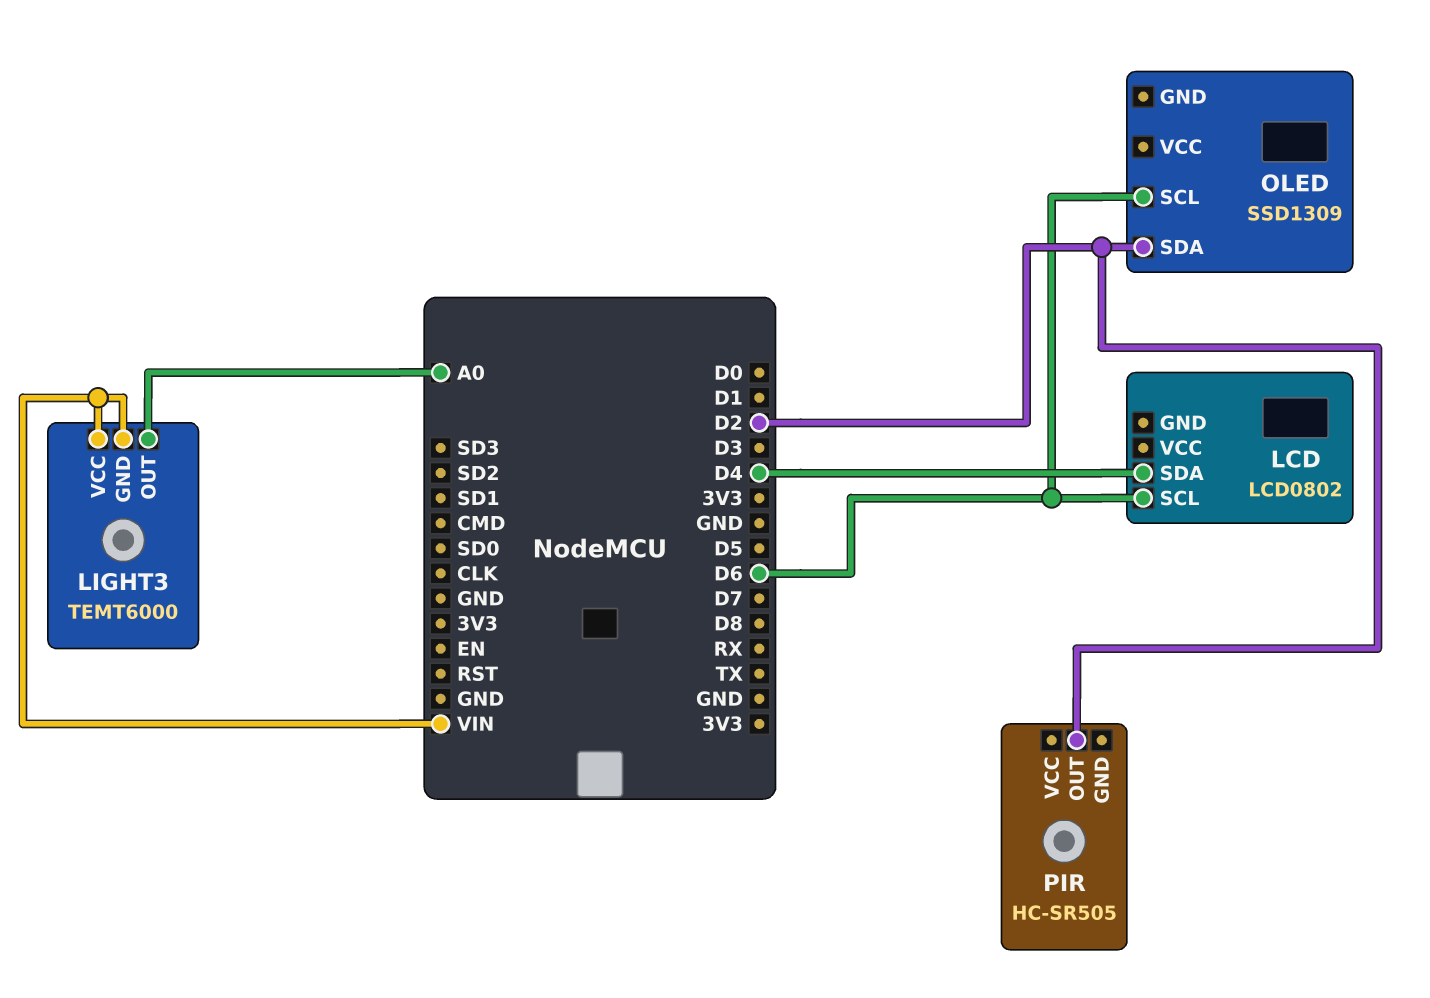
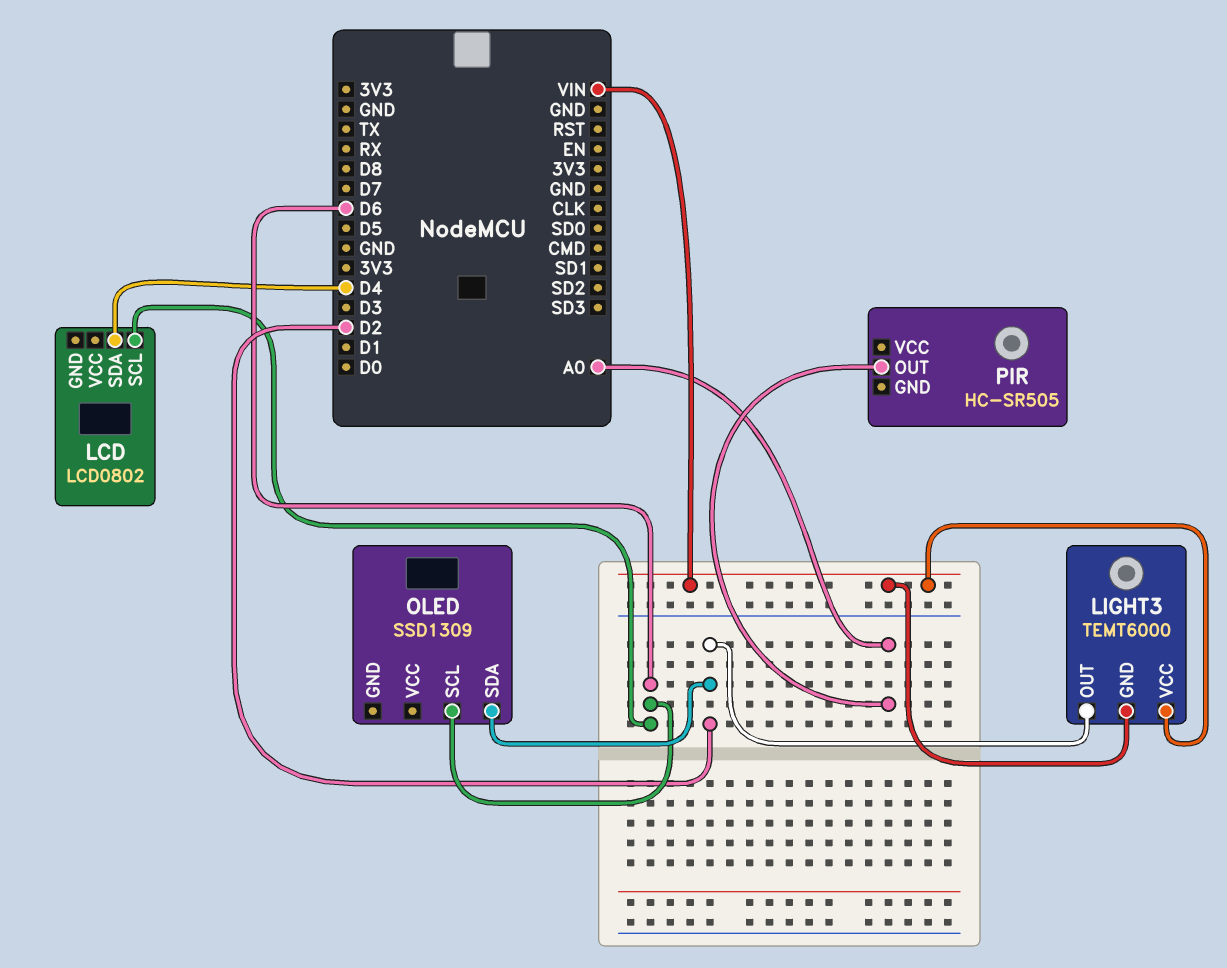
LIGHT3 pin OUT: A0 -> D2
PIR pin OUT: D2 -> A0

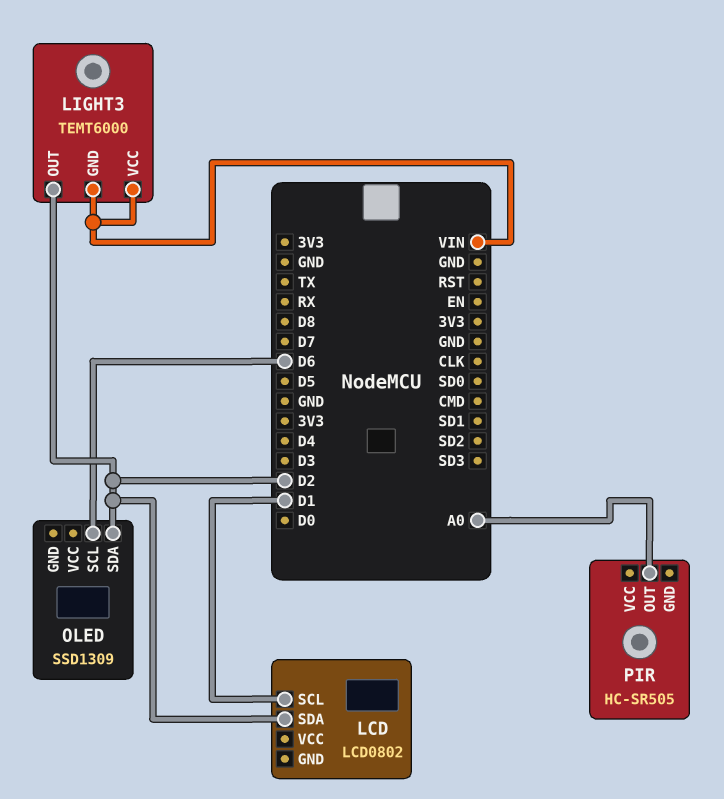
LCD pin SCL: D6 -> D1
LCD pin SDA: D4 -> D2

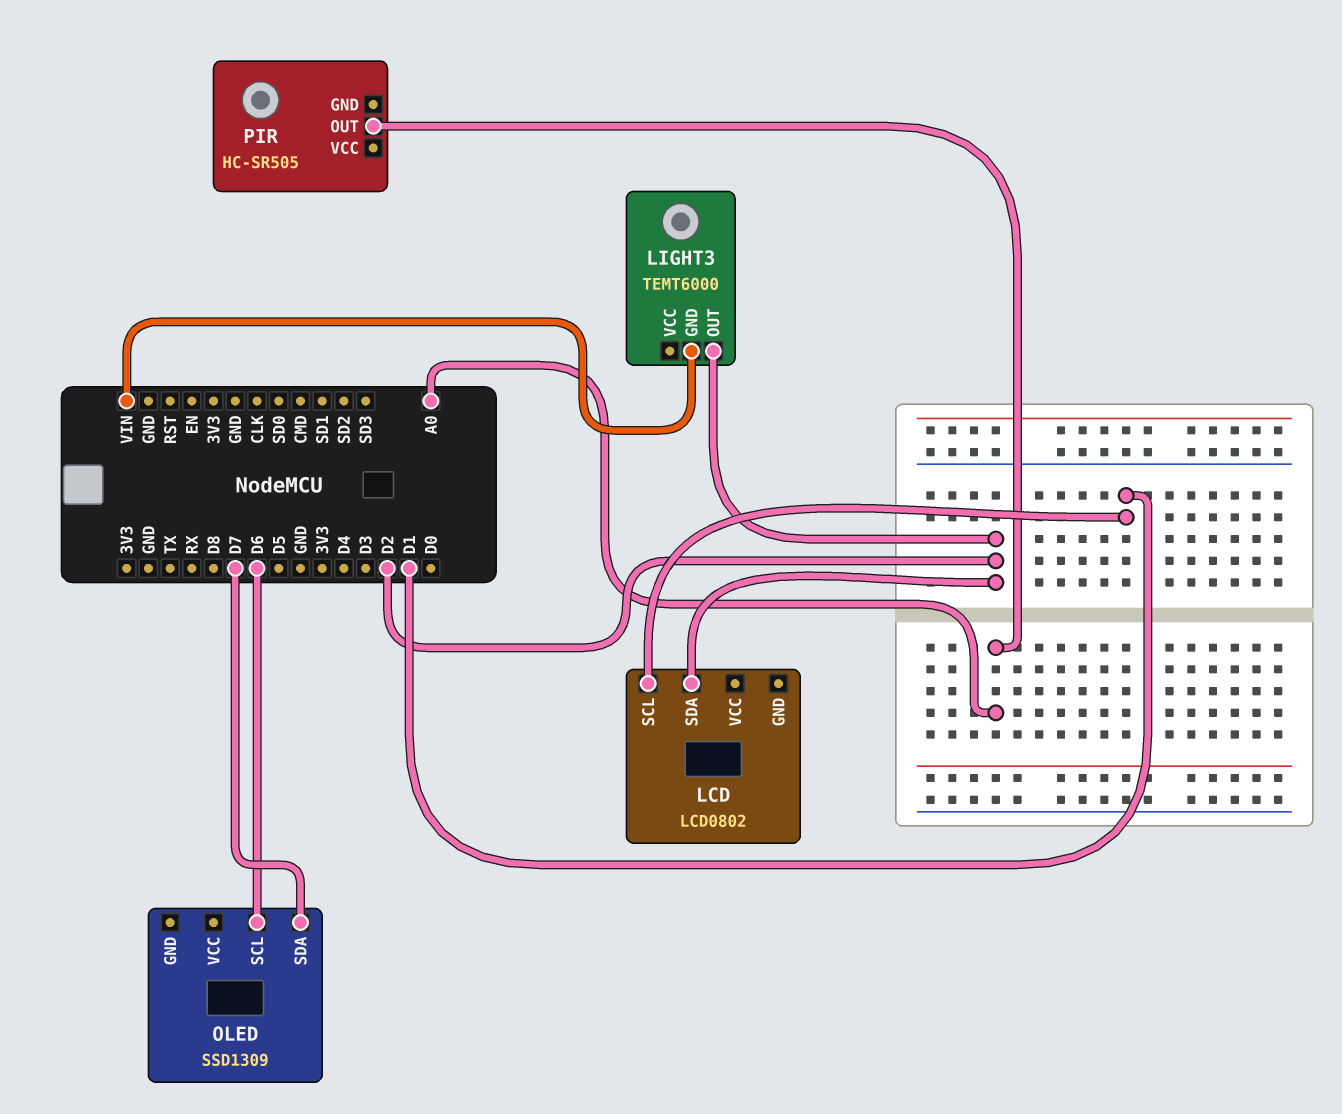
LIGHT3 pin VCC: VIN -> none
OLED pin SDA: D2 -> D7

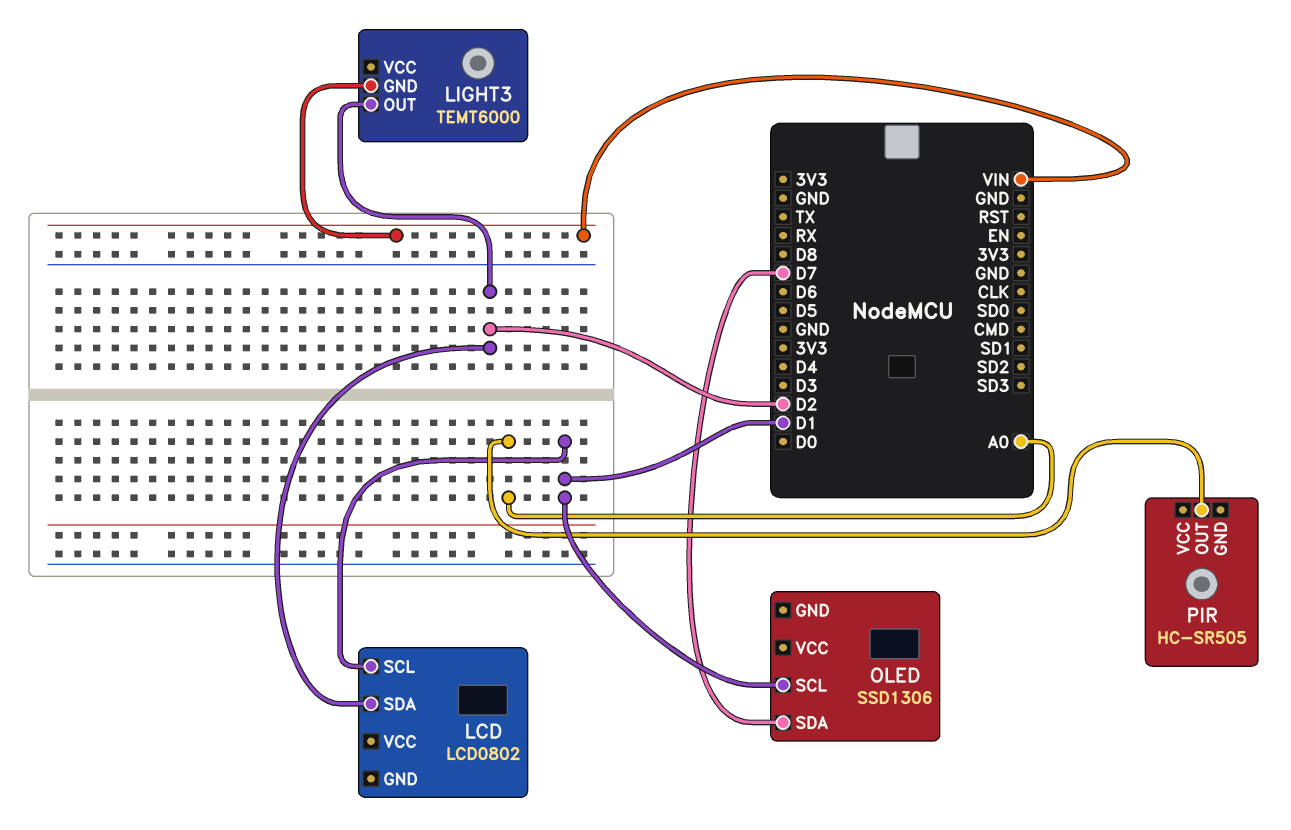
OLED: SSD1309 -> SSD1306
OLED pin SCL: D6 -> D1

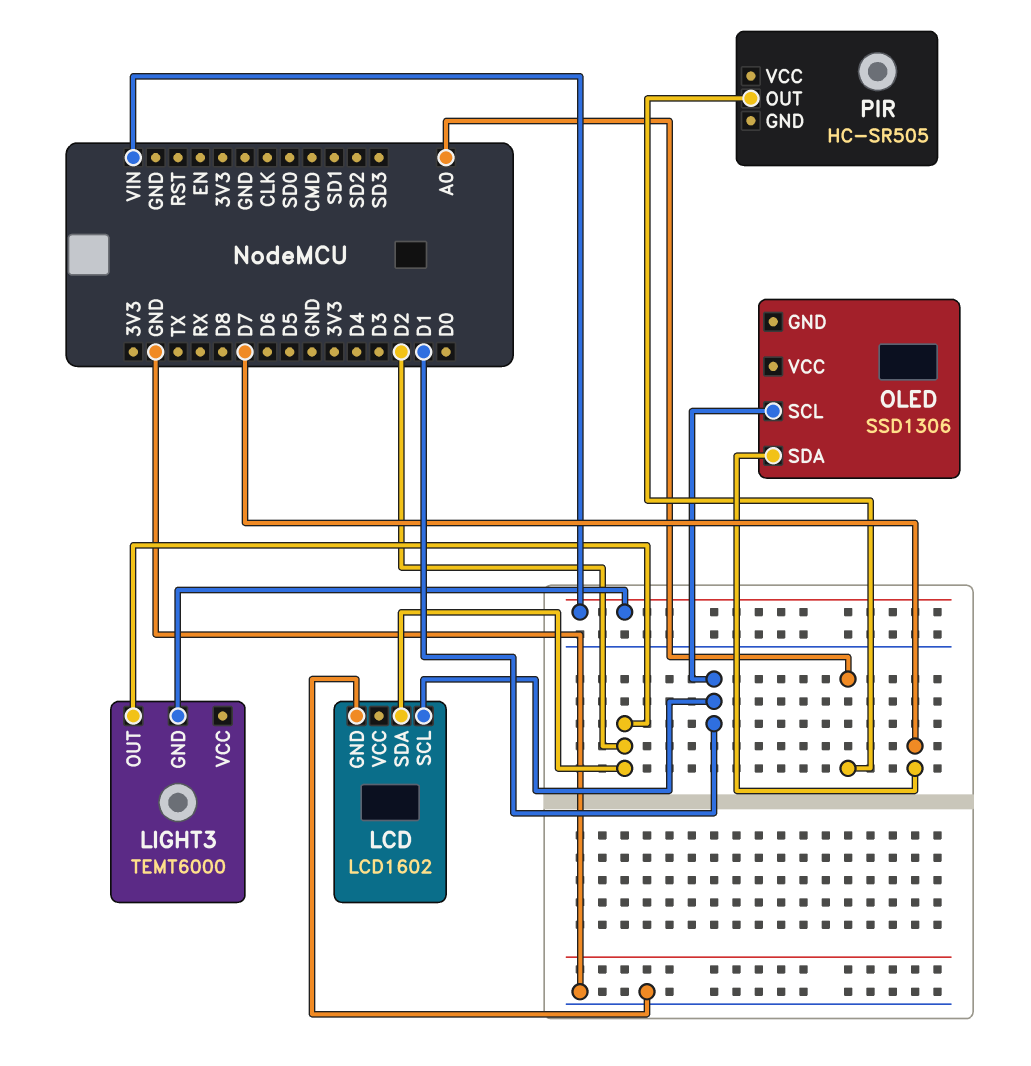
LCD: LCD0802 -> LCD1602
LCD pin GND: none -> GND

